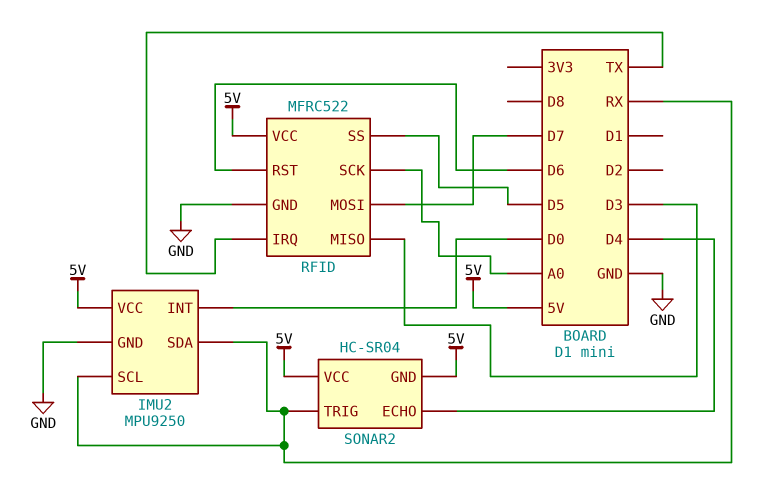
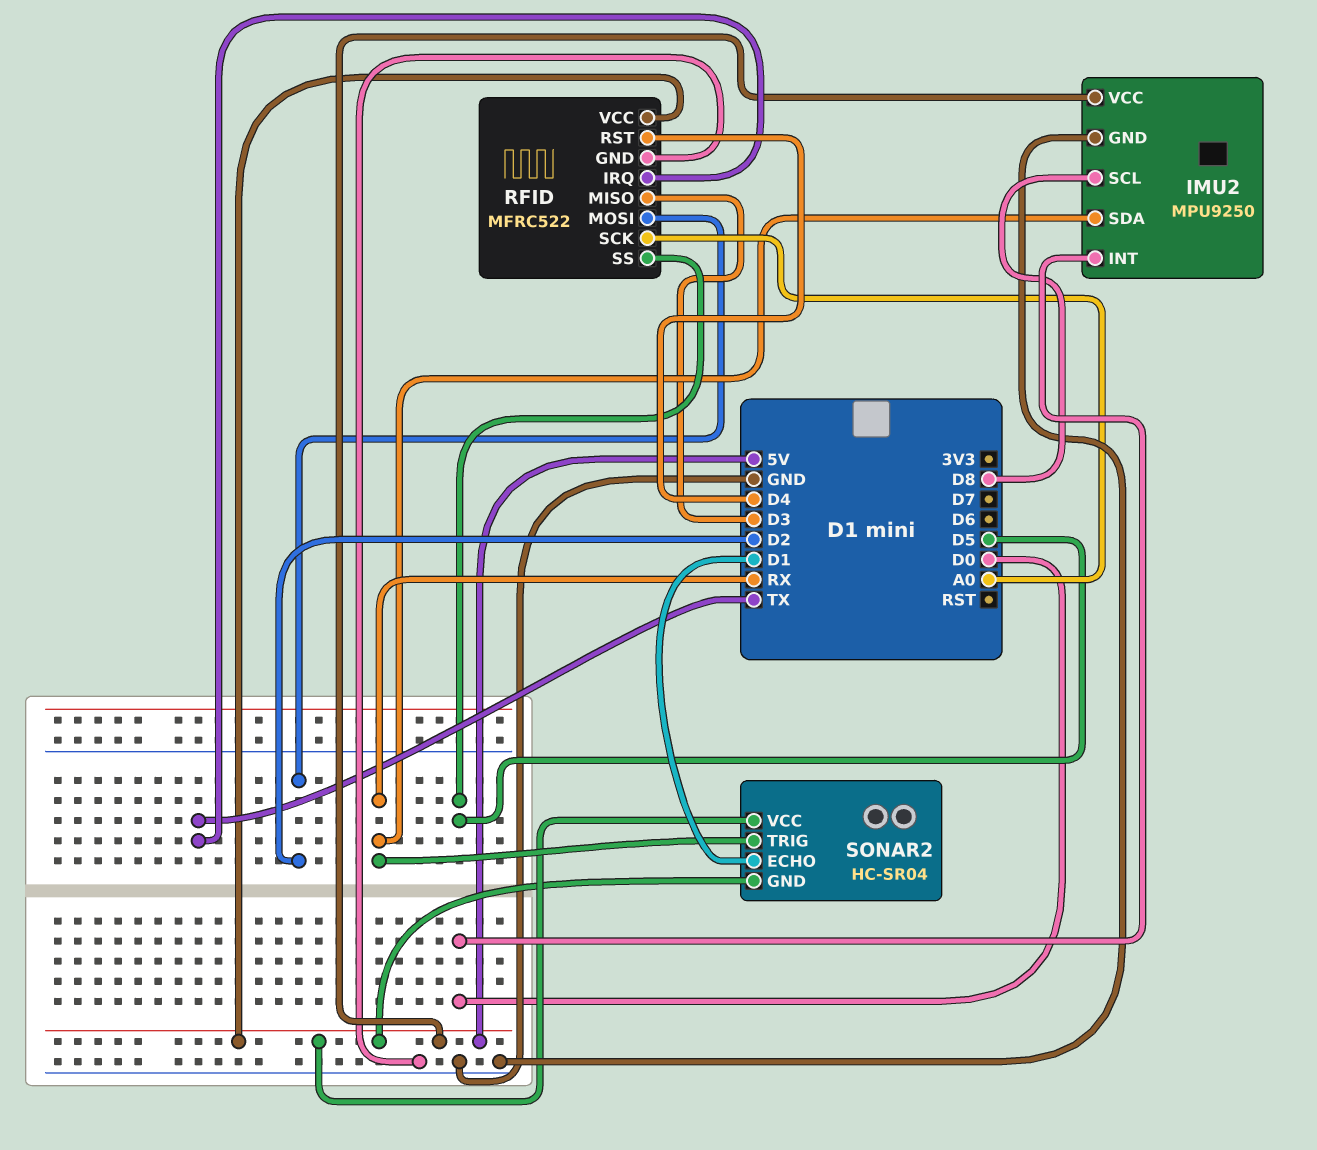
IMU2 pin SCL: RX -> D8
RFID pin MOSI: D7 -> D2
RFID pin RST: D6 -> D4
SONAR2 pin ECHO: D4 -> D1

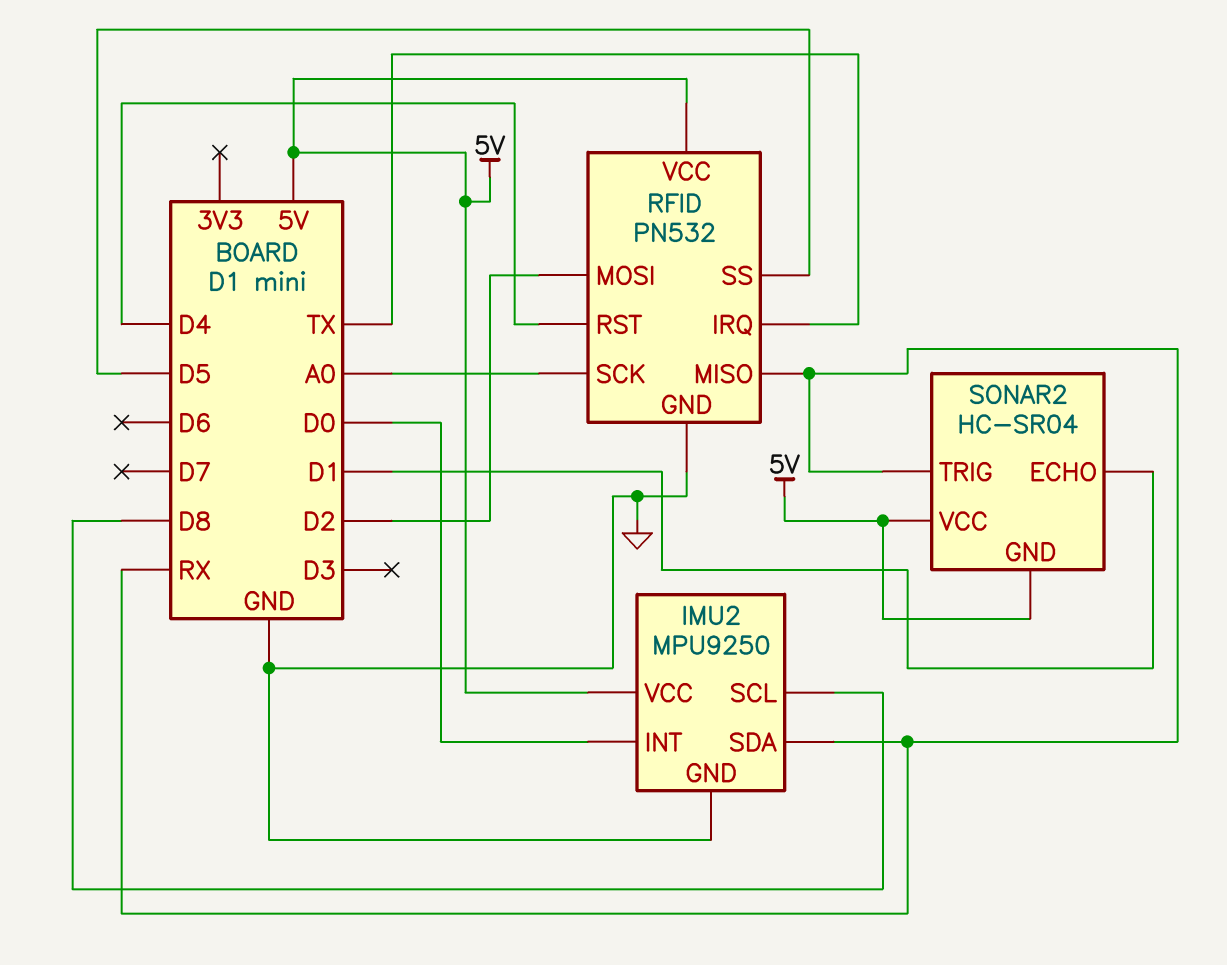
RFID: MFRC522 -> PN532
RFID pin MISO: D3 -> RX

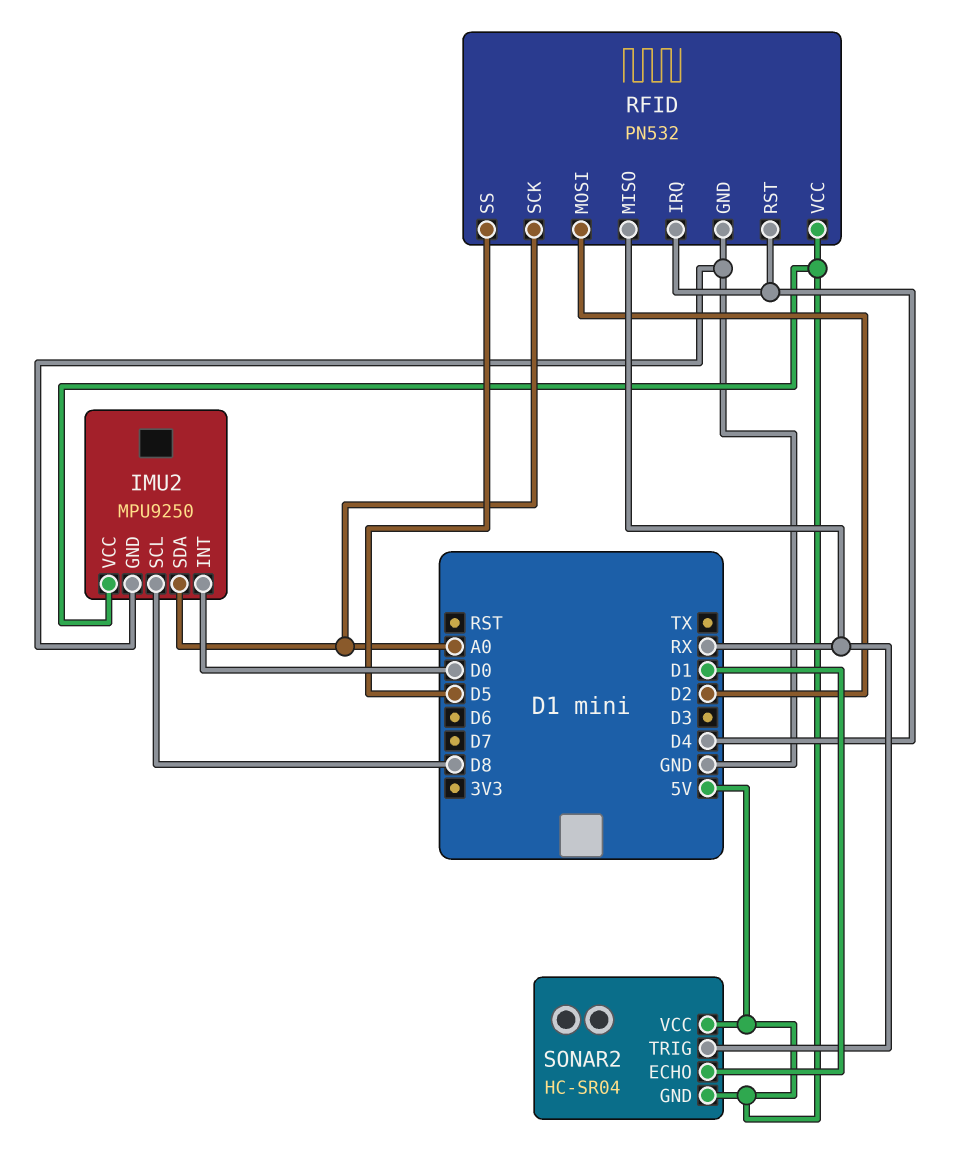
IMU2 pin SDA: RX -> A0
RFID pin IRQ: TX -> D4

